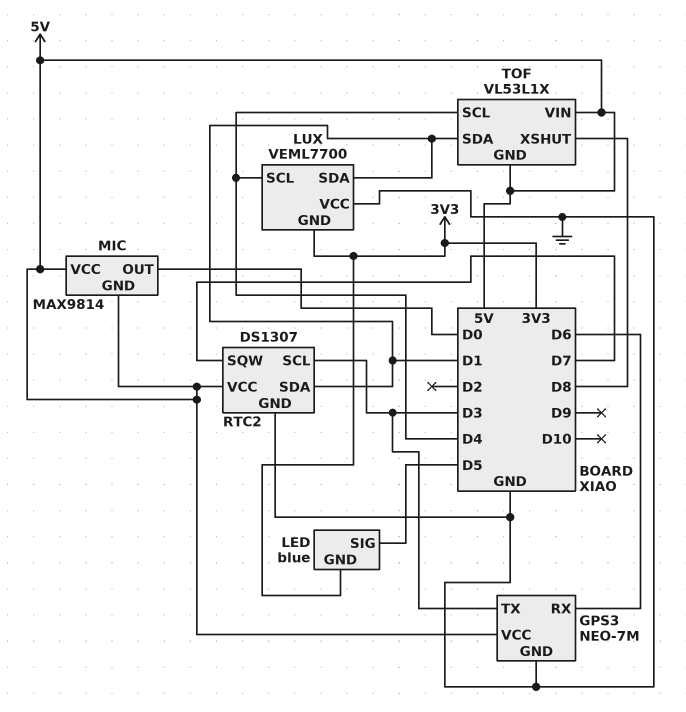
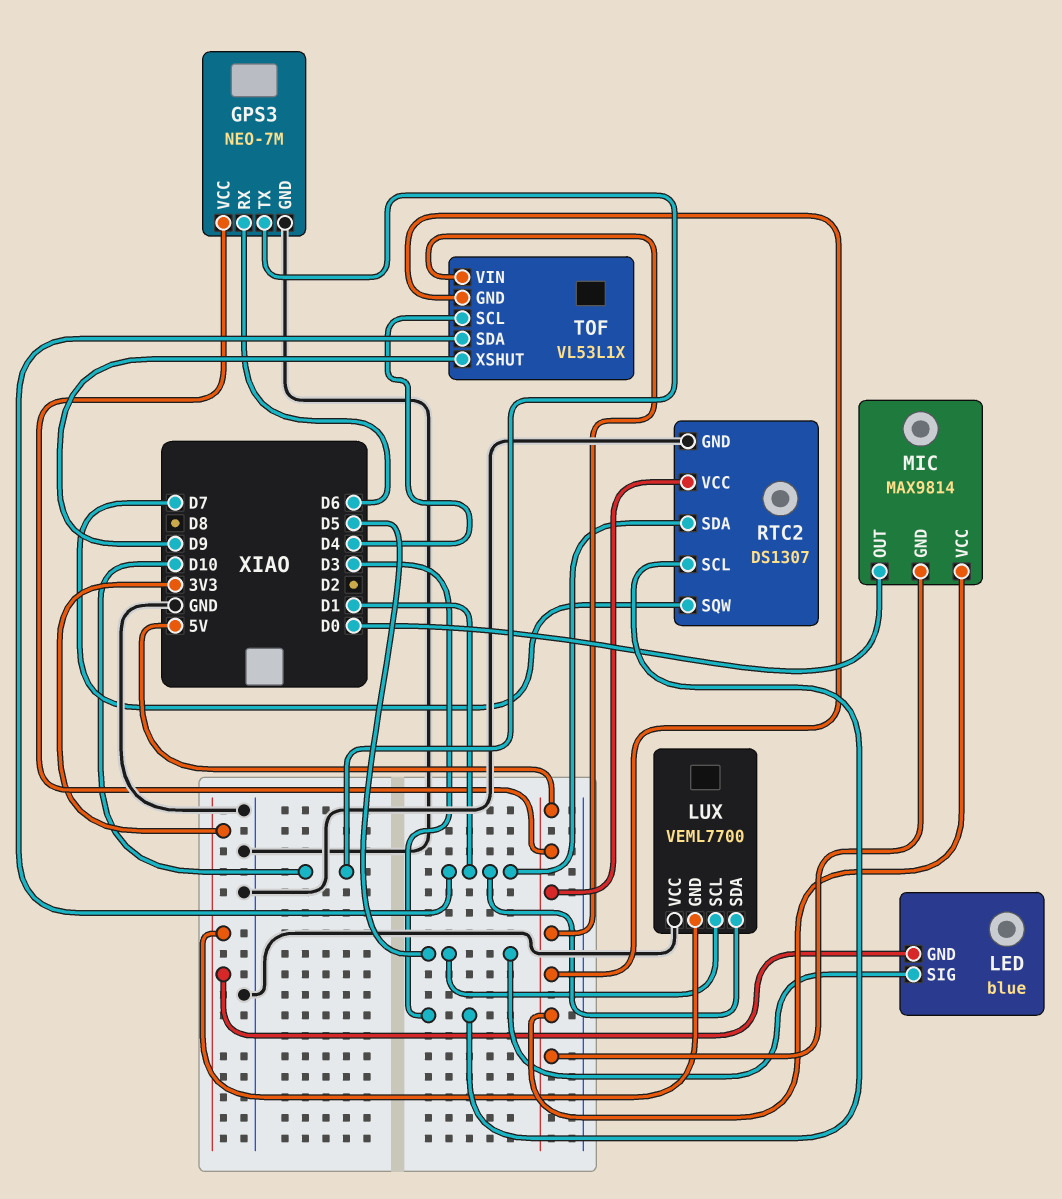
GPS3 pin TX: D3 -> D10
LUX pin SCL: D4 -> D5
TOF pin XSHUT: D8 -> D9

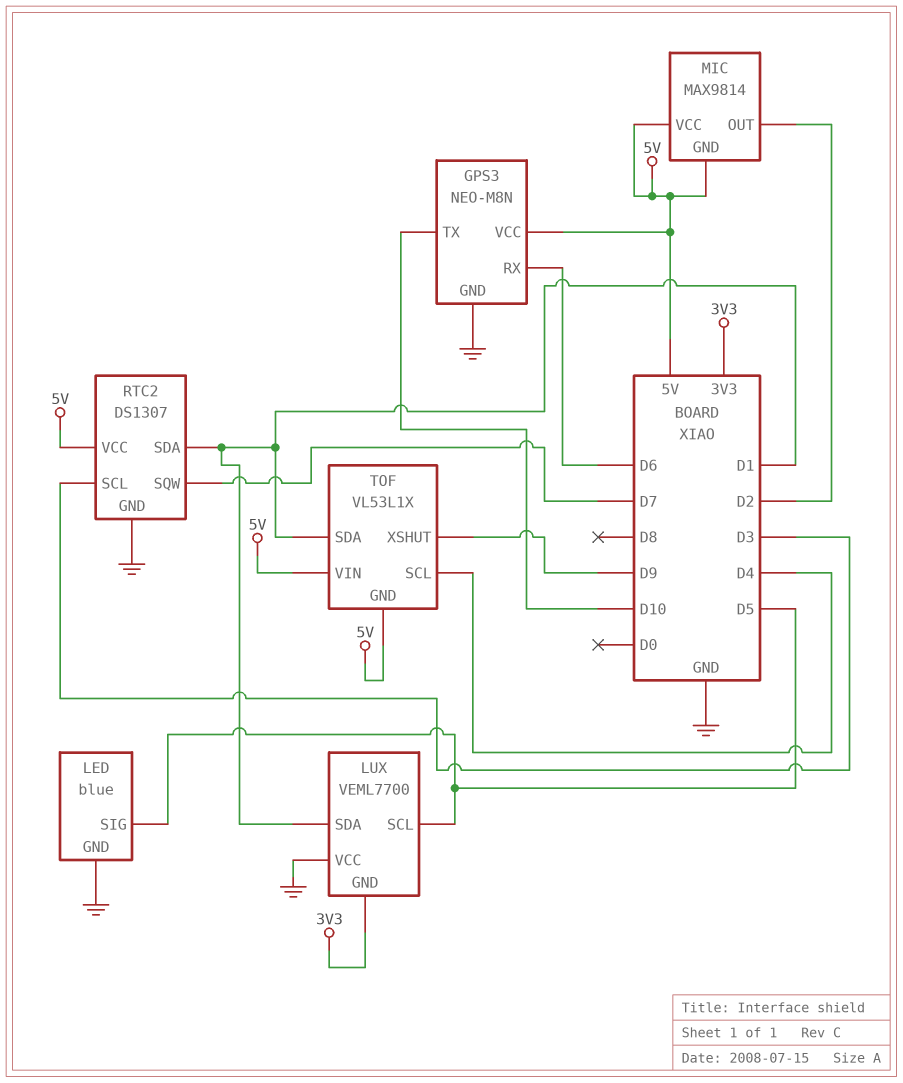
GPS3: NEO-7M -> NEO-M8N
LED pin GND: 3V3 -> GND
MIC pin OUT: D0 -> D2

